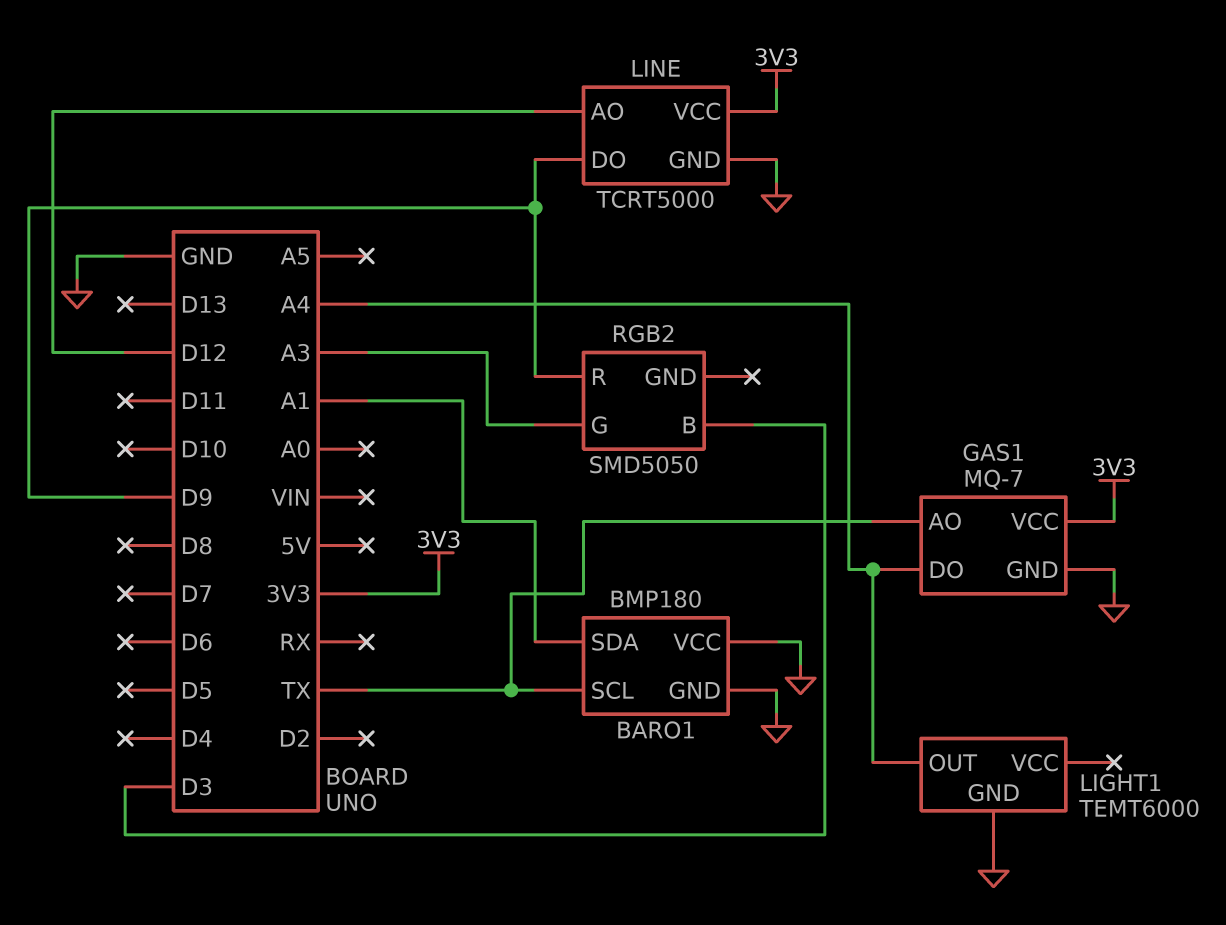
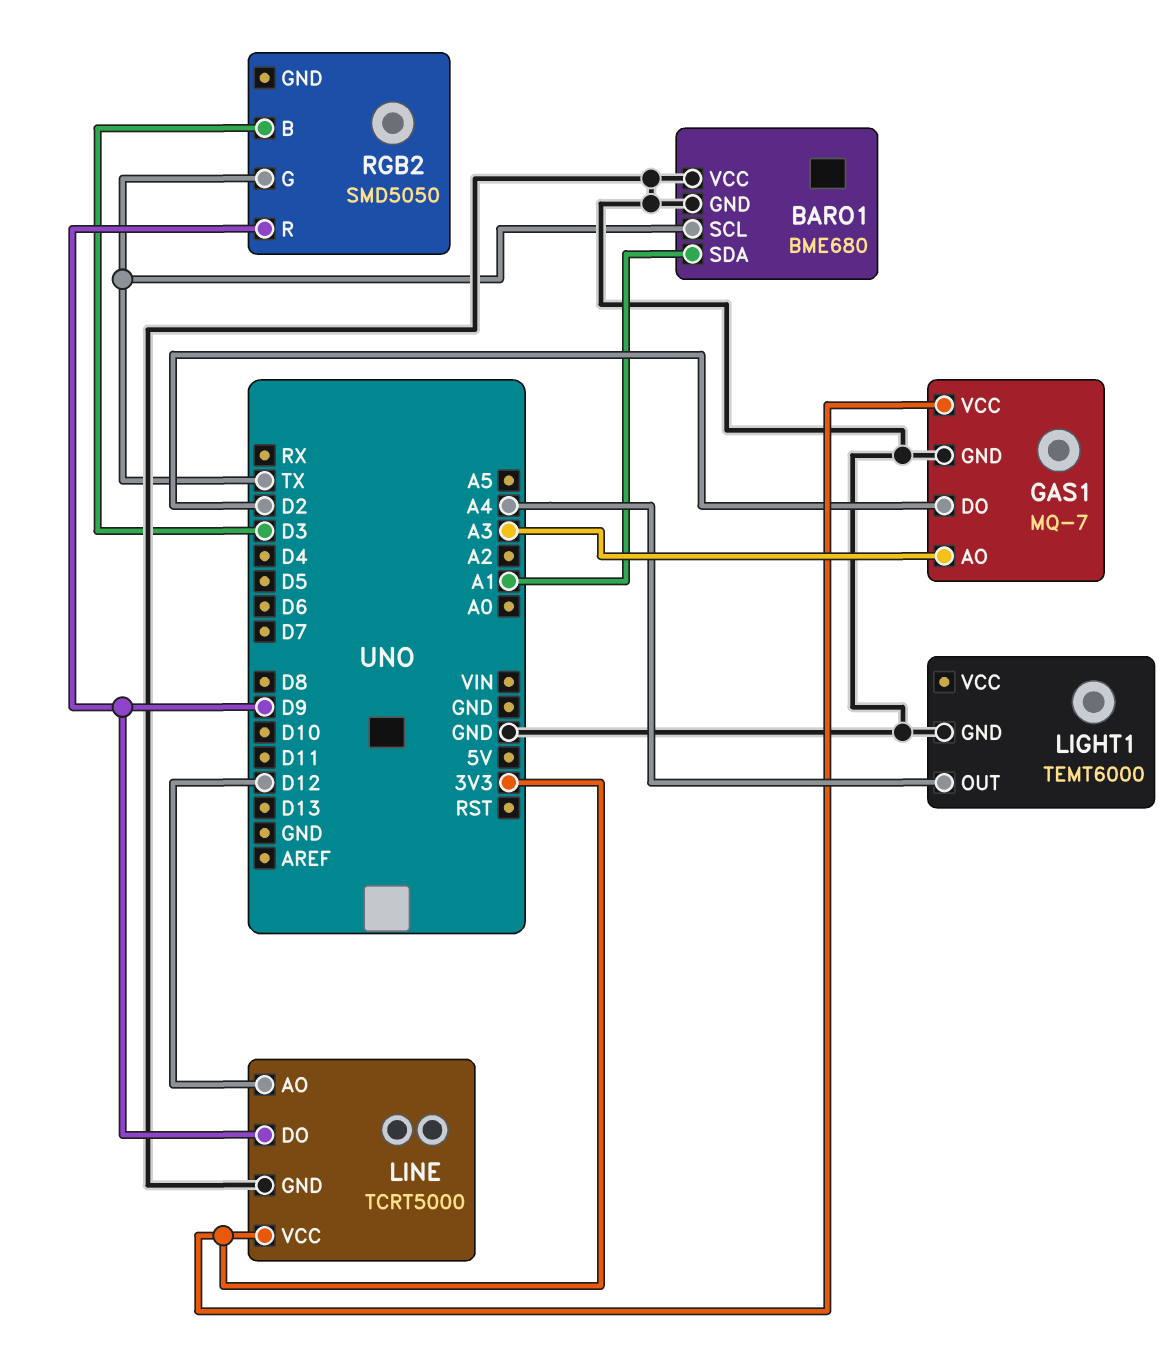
BARO1: BMP180 -> BME680
GAS1 pin AO: TX -> A3
GAS1 pin DO: A4 -> D2
RGB2 pin G: A3 -> TX

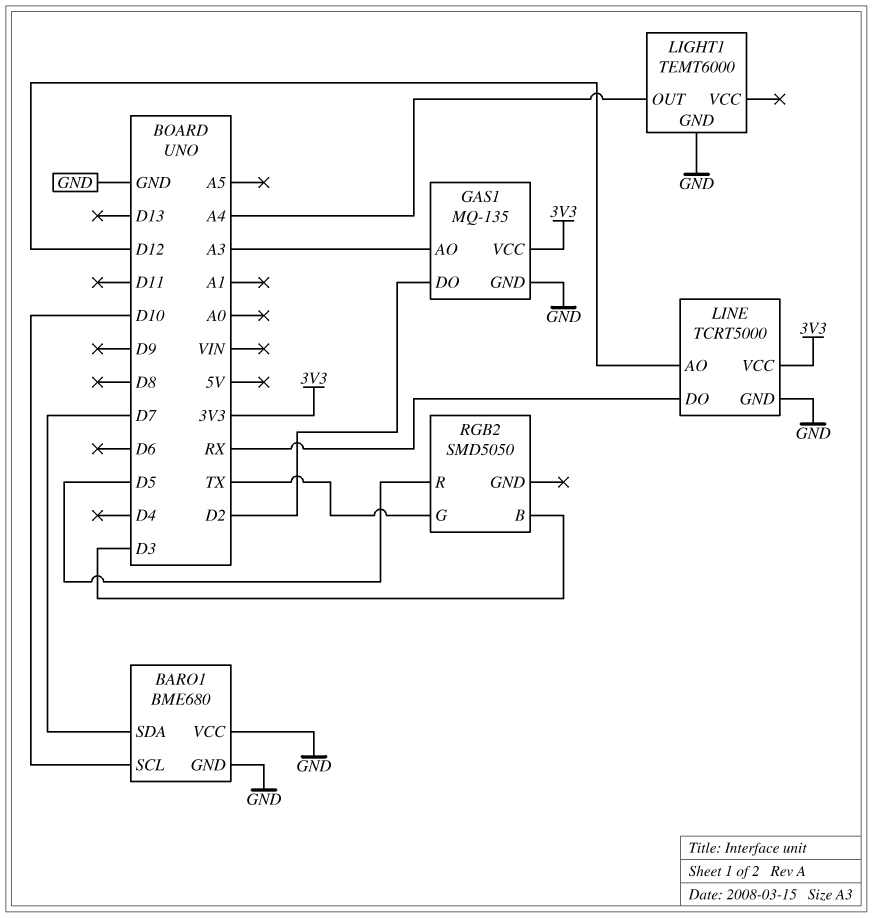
BARO1 pin SCL: TX -> D10
BARO1 pin SDA: A1 -> D7
GAS1: MQ-7 -> MQ-135
LINE pin DO: D9 -> RX
RGB2 pin R: D9 -> D5

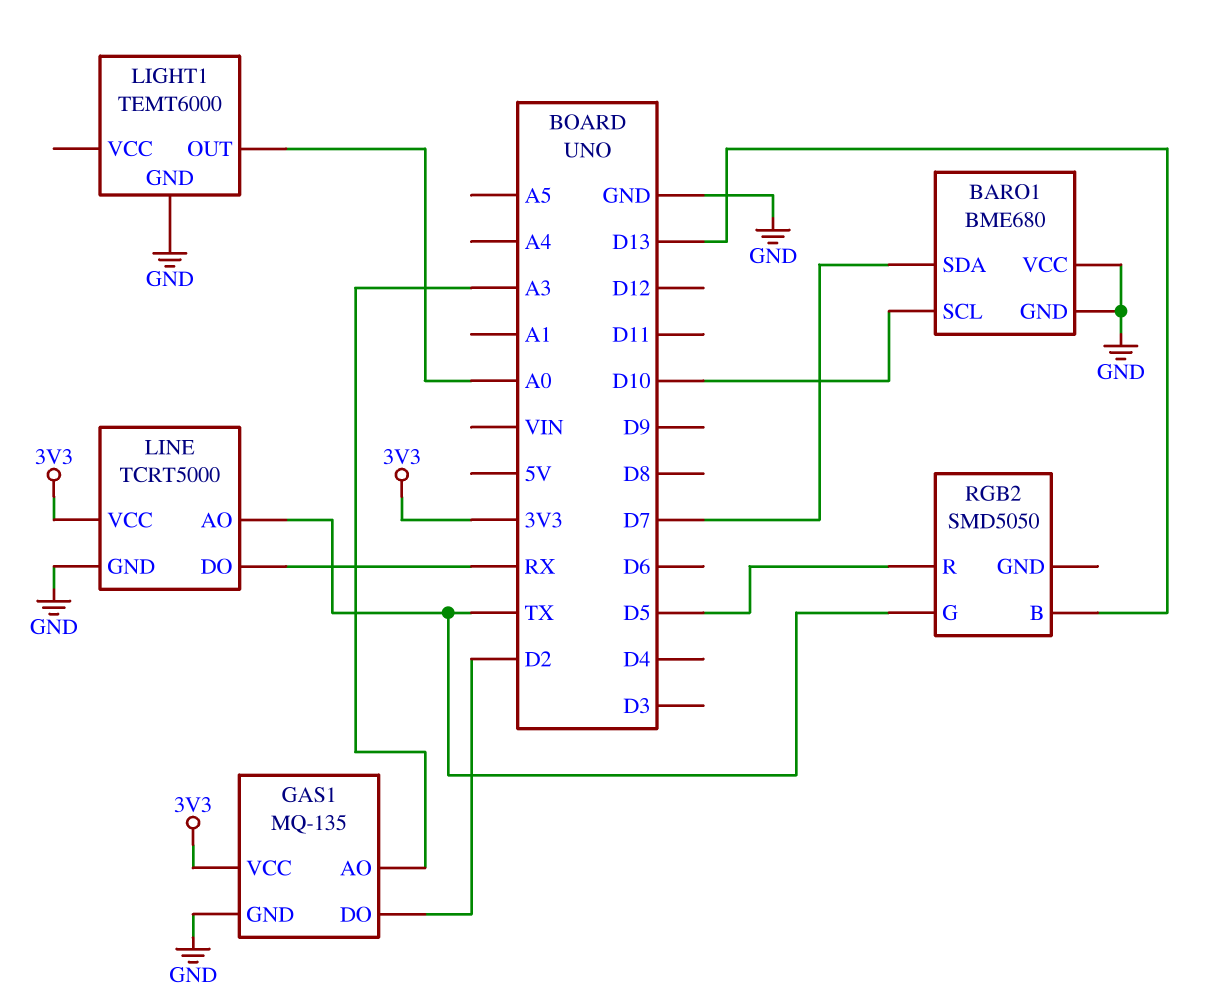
LIGHT1 pin OUT: A4 -> A0
LINE pin AO: D12 -> TX
RGB2 pin B: D3 -> D13

